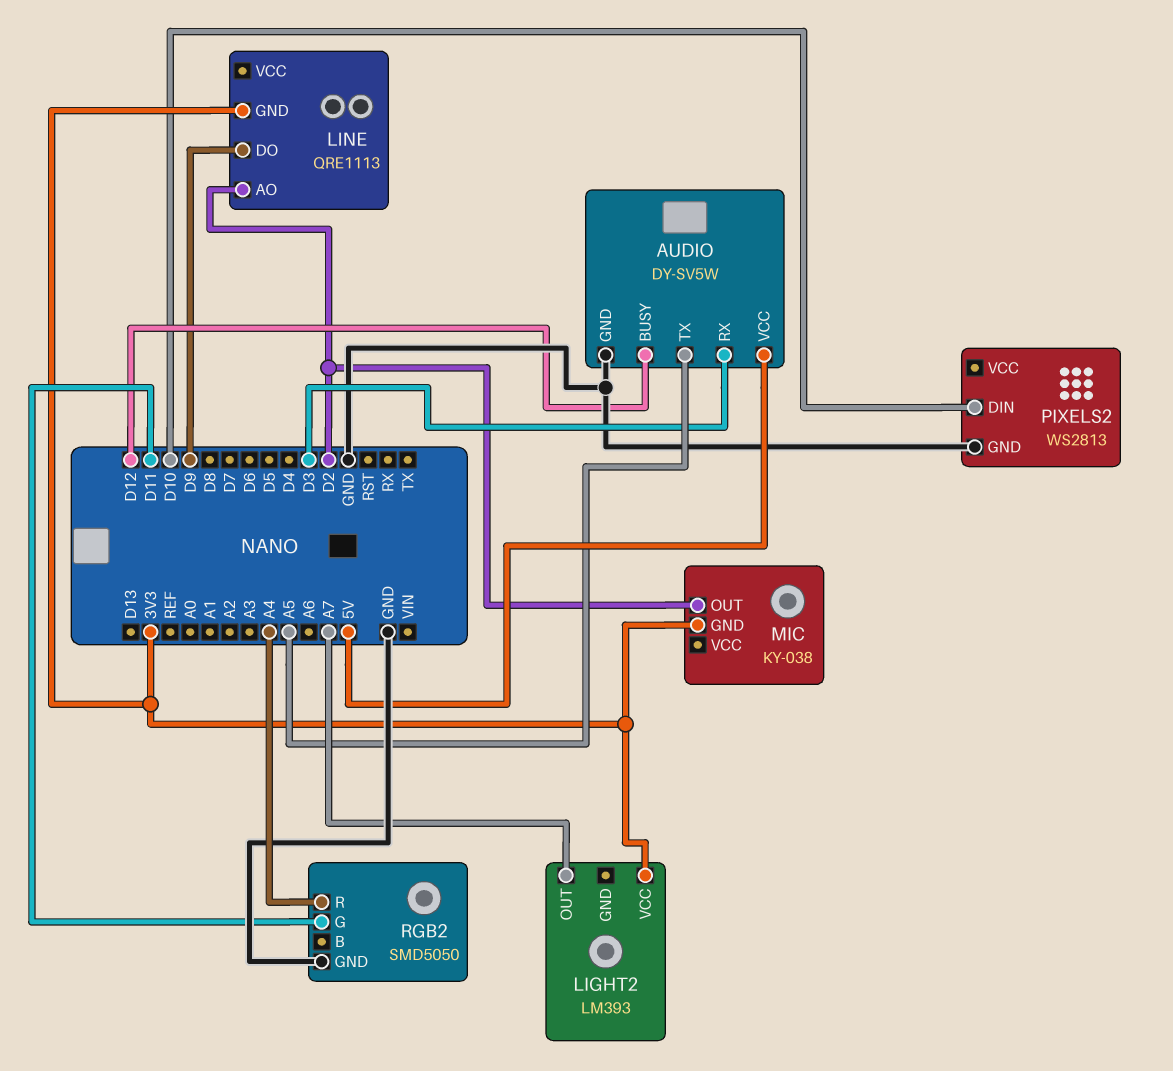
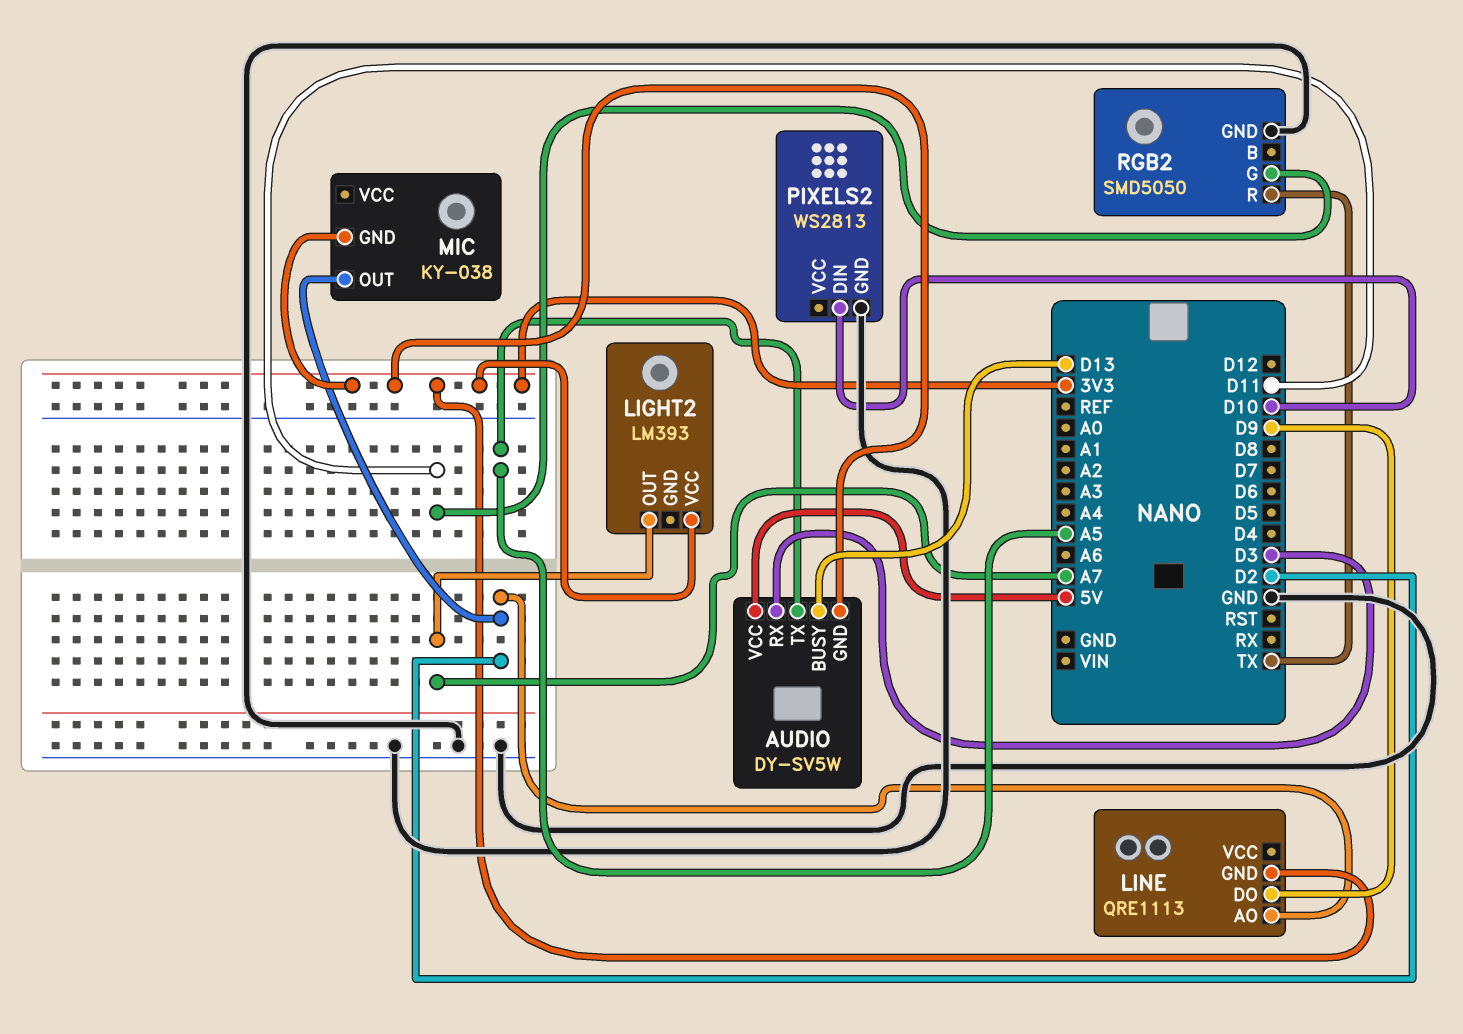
AUDIO pin BUSY: D12 -> D13
AUDIO pin GND: GND -> 3V3
RGB2 pin R: A4 -> TX

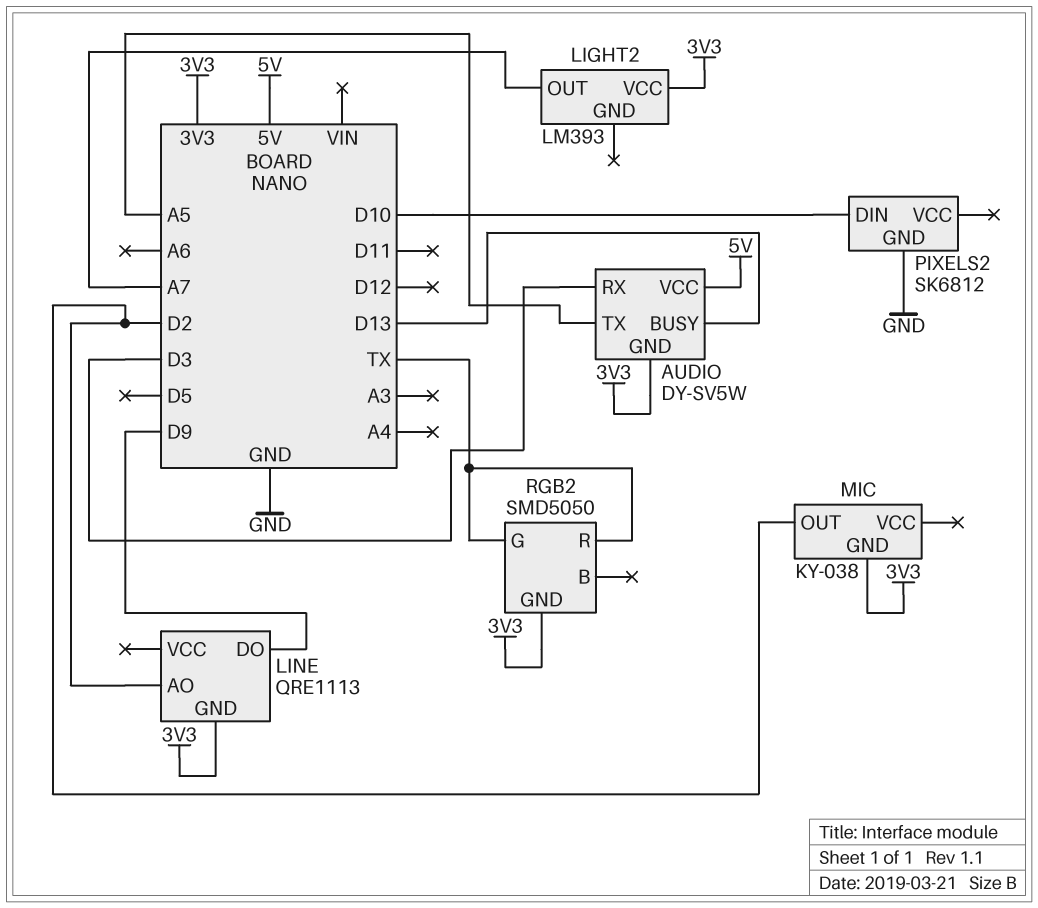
PIXELS2: WS2813 -> SK6812
RGB2 pin G: D11 -> TX
RGB2 pin GND: GND -> 3V3

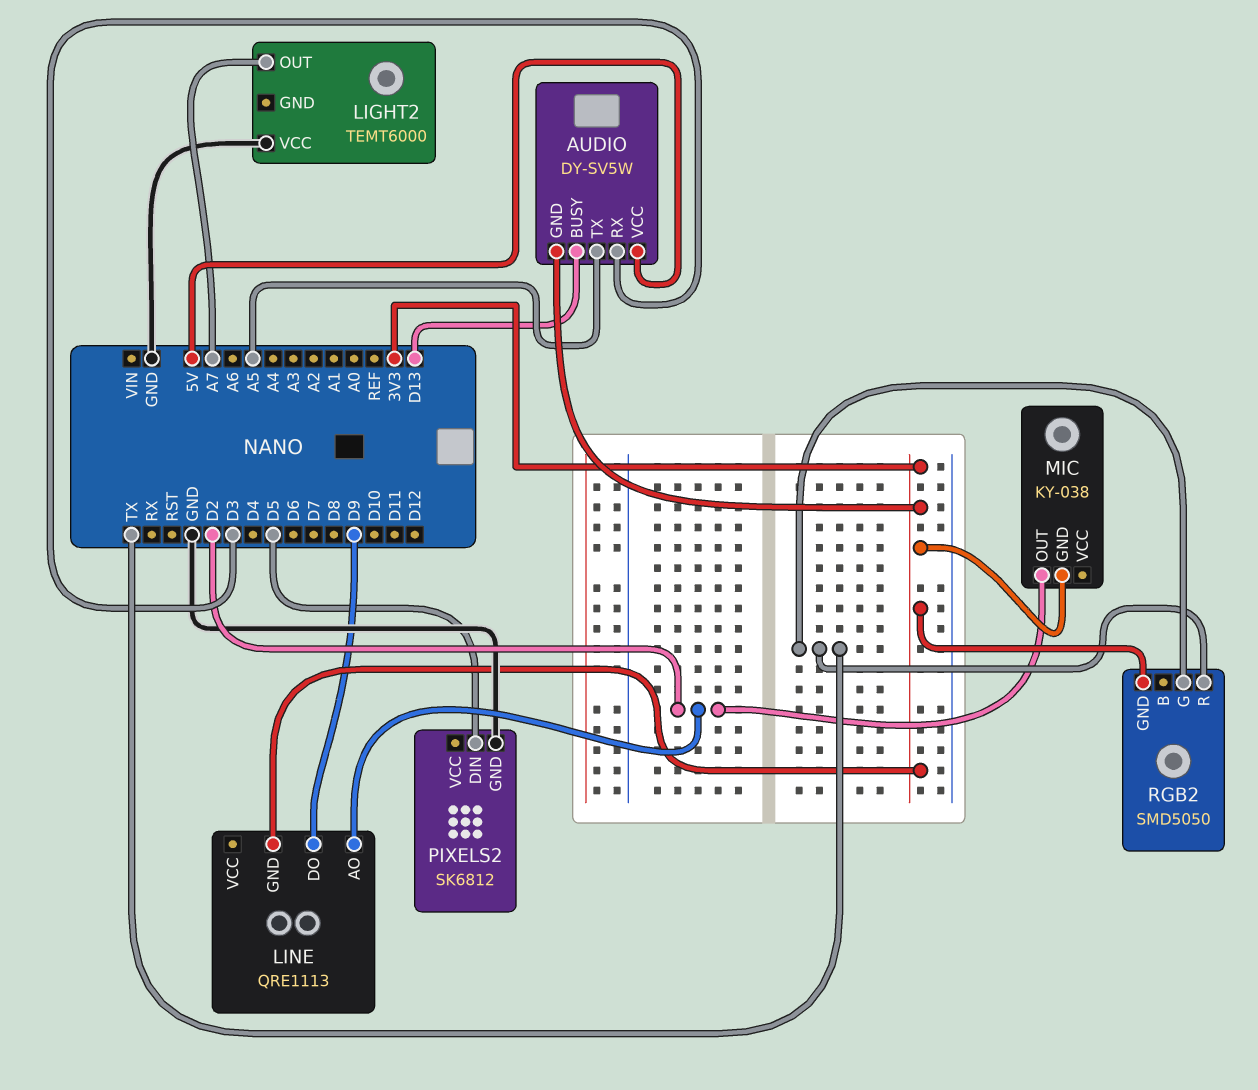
LIGHT2: LM393 -> TEMT6000
LIGHT2 pin VCC: 3V3 -> GND
PIXELS2 pin DIN: D10 -> D5

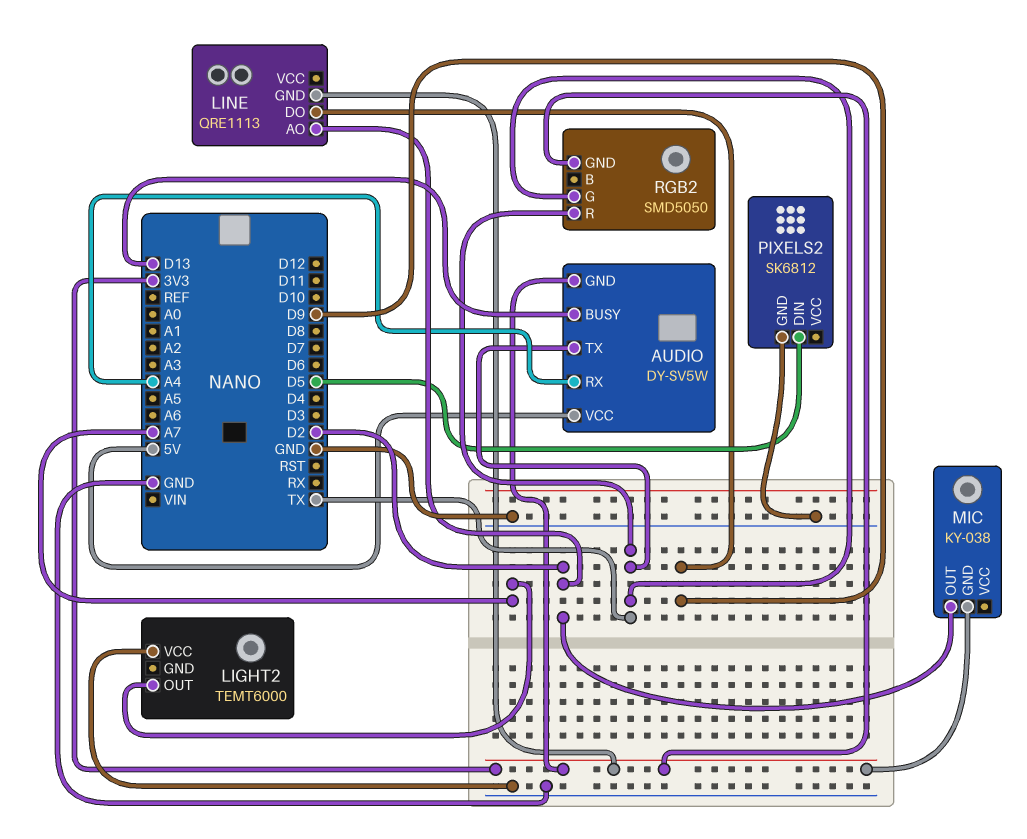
AUDIO pin RX: D3 -> A4
AUDIO pin TX: A5 -> TX

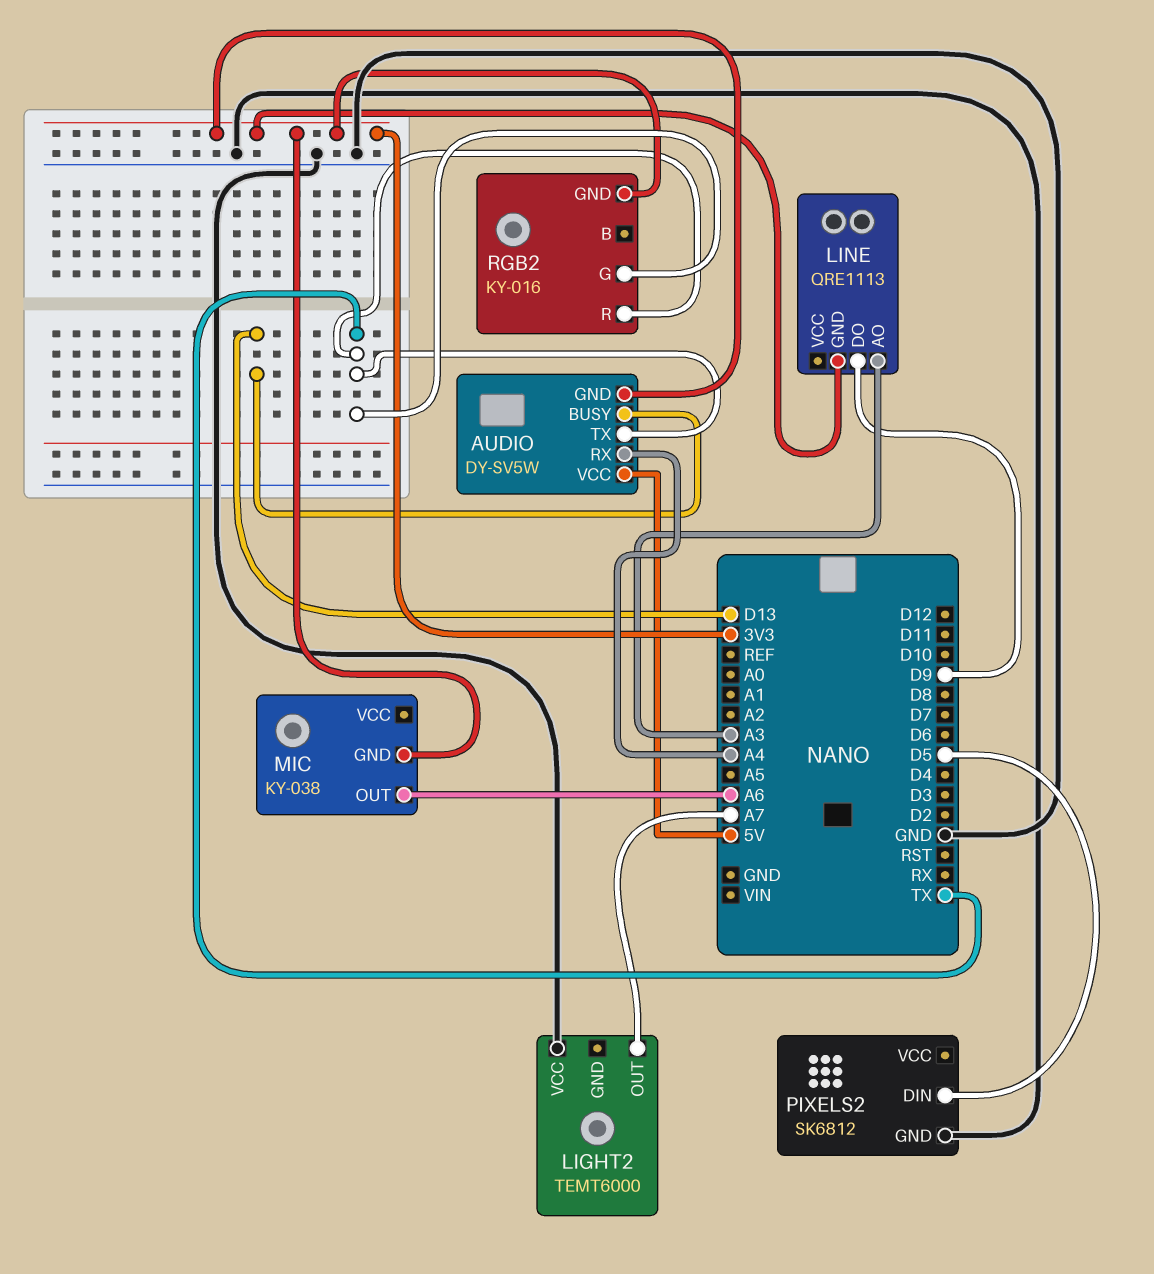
LINE pin AO: D2 -> A3
MIC pin OUT: D2 -> A6
RGB2: SMD5050 -> KY-016

